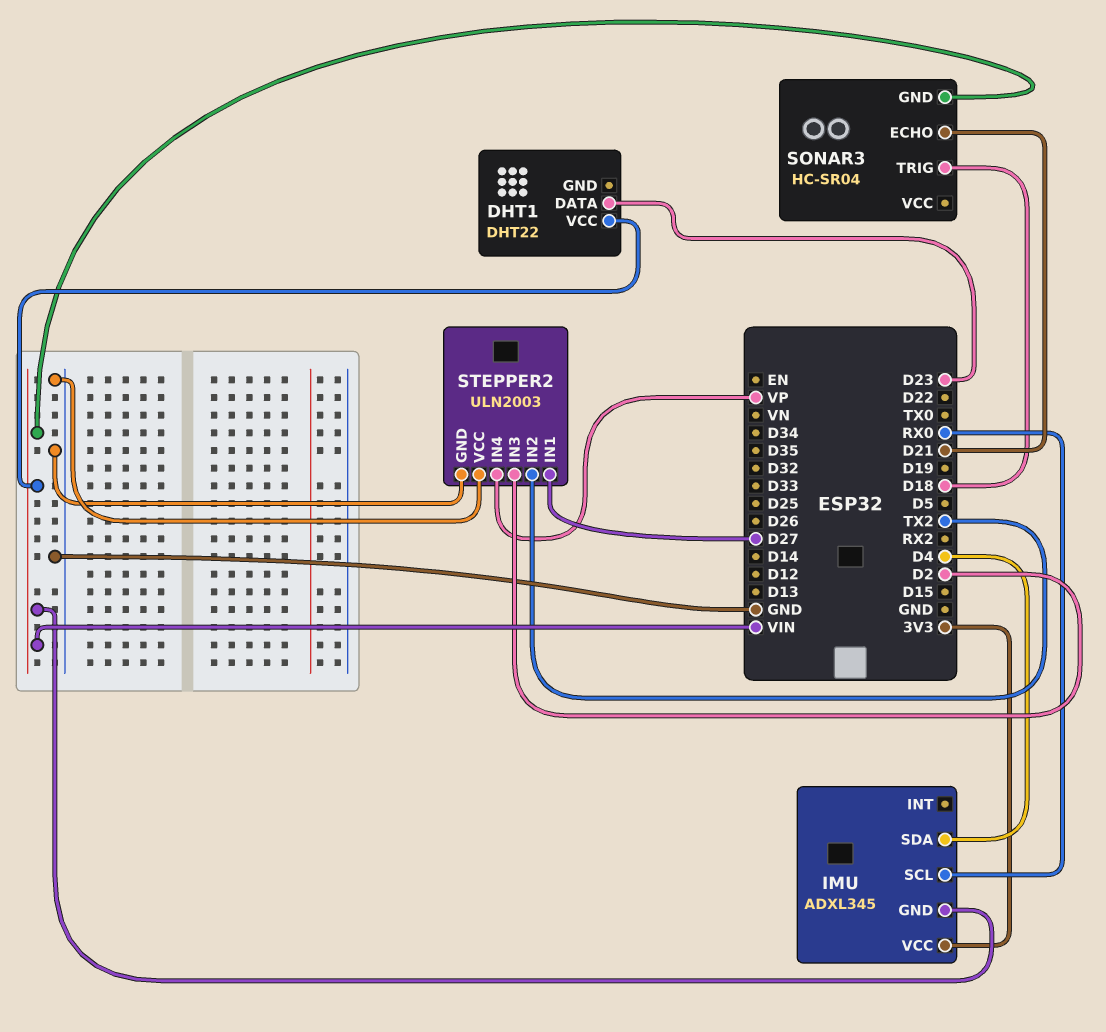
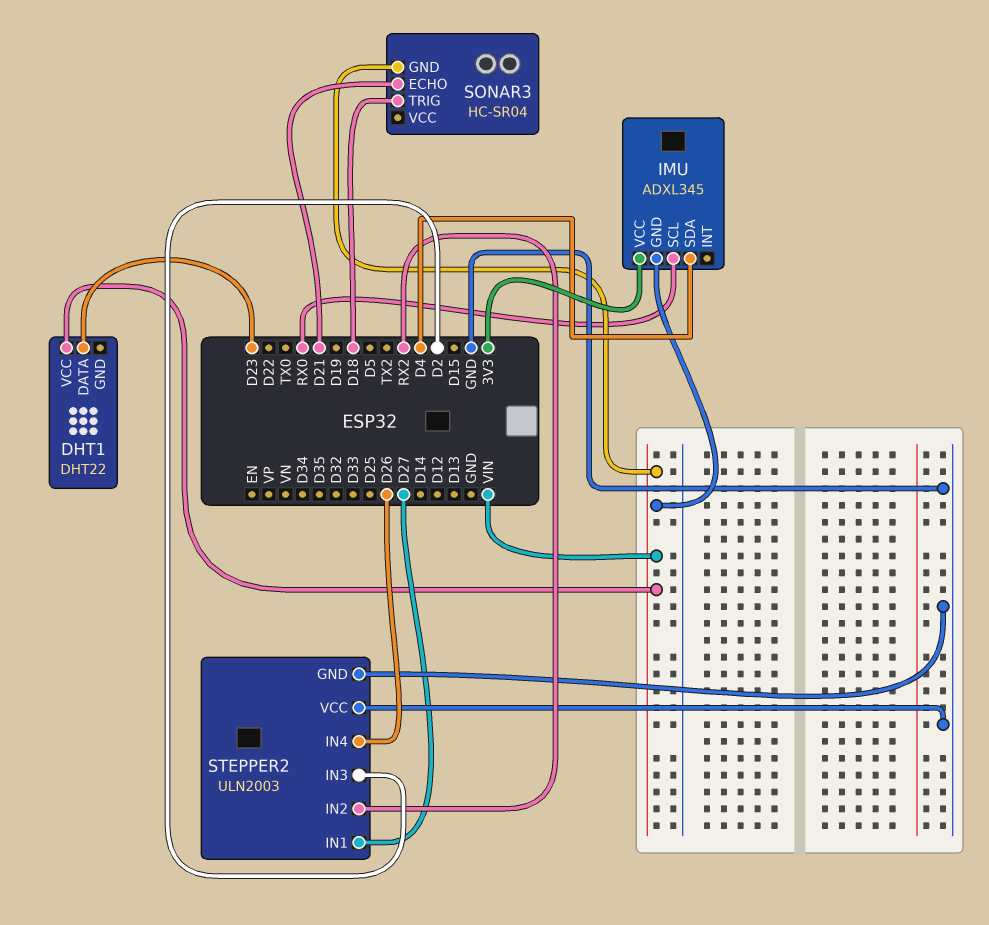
STEPPER2 pin IN2: TX2 -> RX2
STEPPER2 pin IN4: VP -> D26

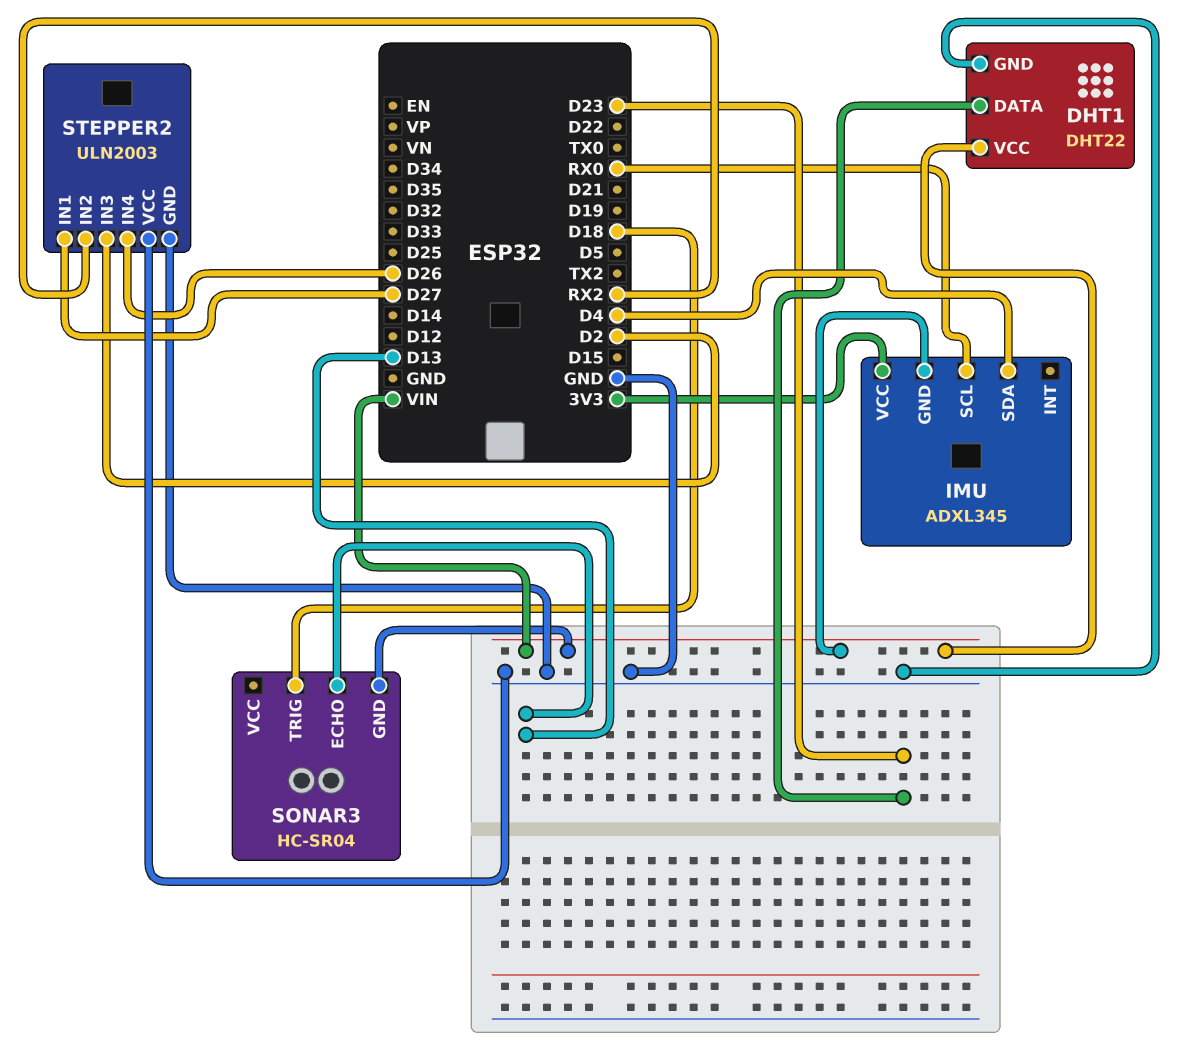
DHT1 pin GND: none -> GND
SONAR3 pin ECHO: D21 -> D13

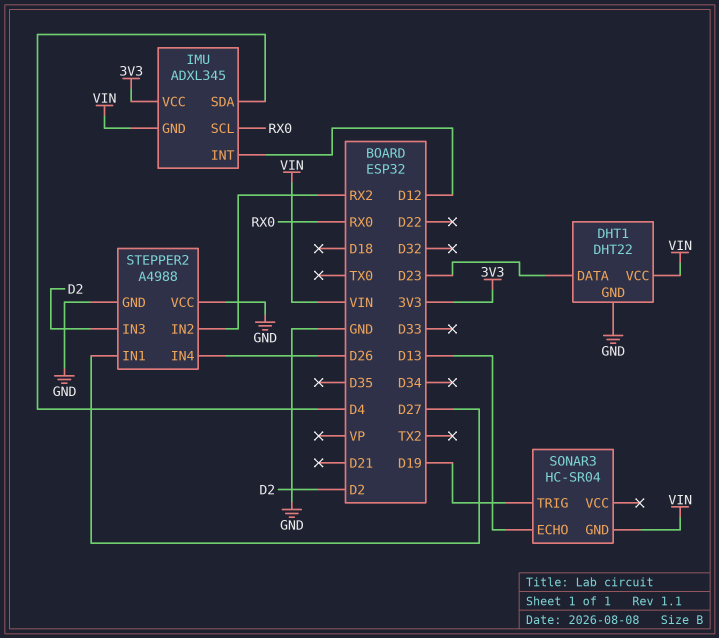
IMU pin INT: none -> D12
SONAR3 pin TRIG: D18 -> D19
STEPPER2: ULN2003 -> A4988

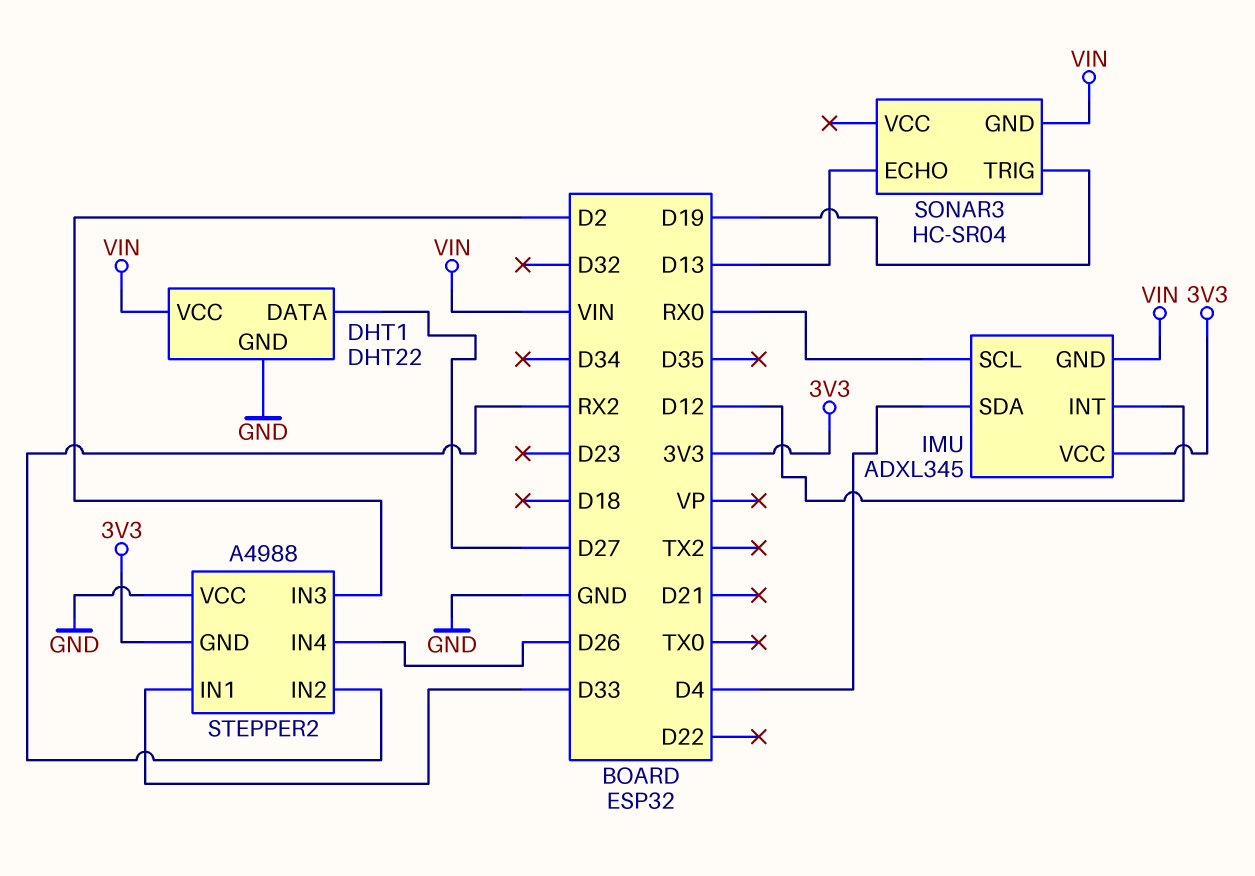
DHT1 pin DATA: D23 -> D27
STEPPER2 pin GND: GND -> 3V3
STEPPER2 pin IN1: D27 -> D33

